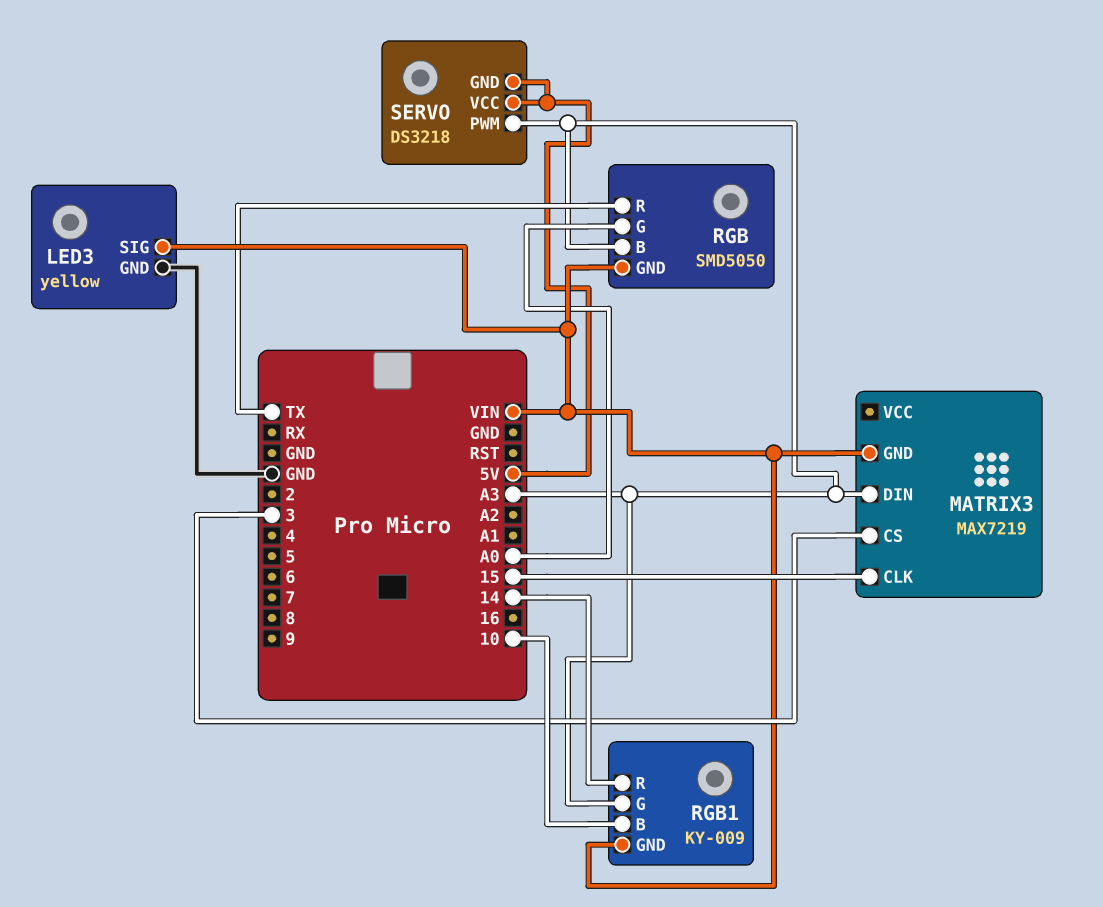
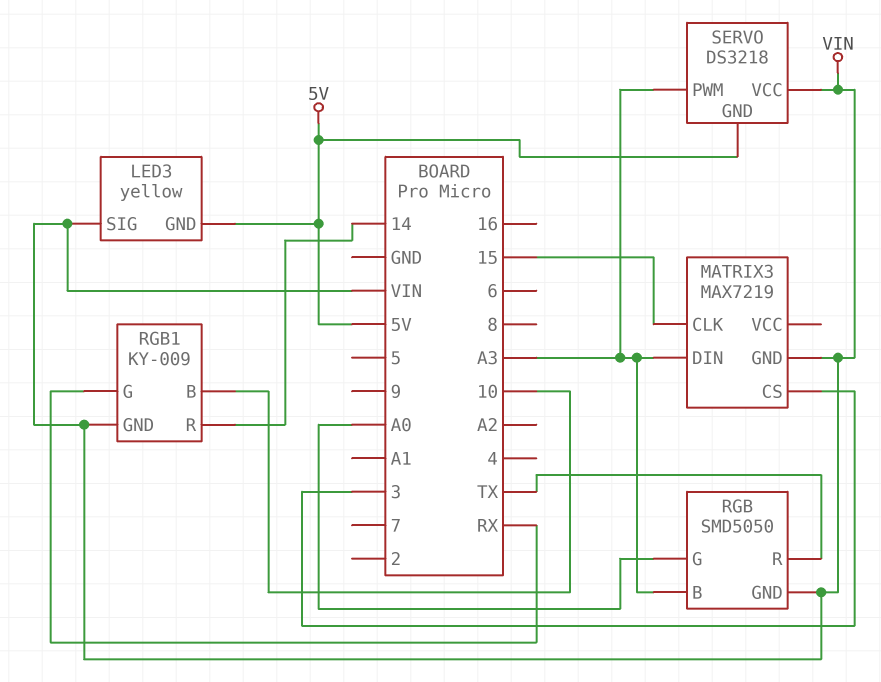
LED3 pin GND: GND -> 5V
RGB1 pin G: A3 -> RX
SERVO pin VCC: 5V -> VIN

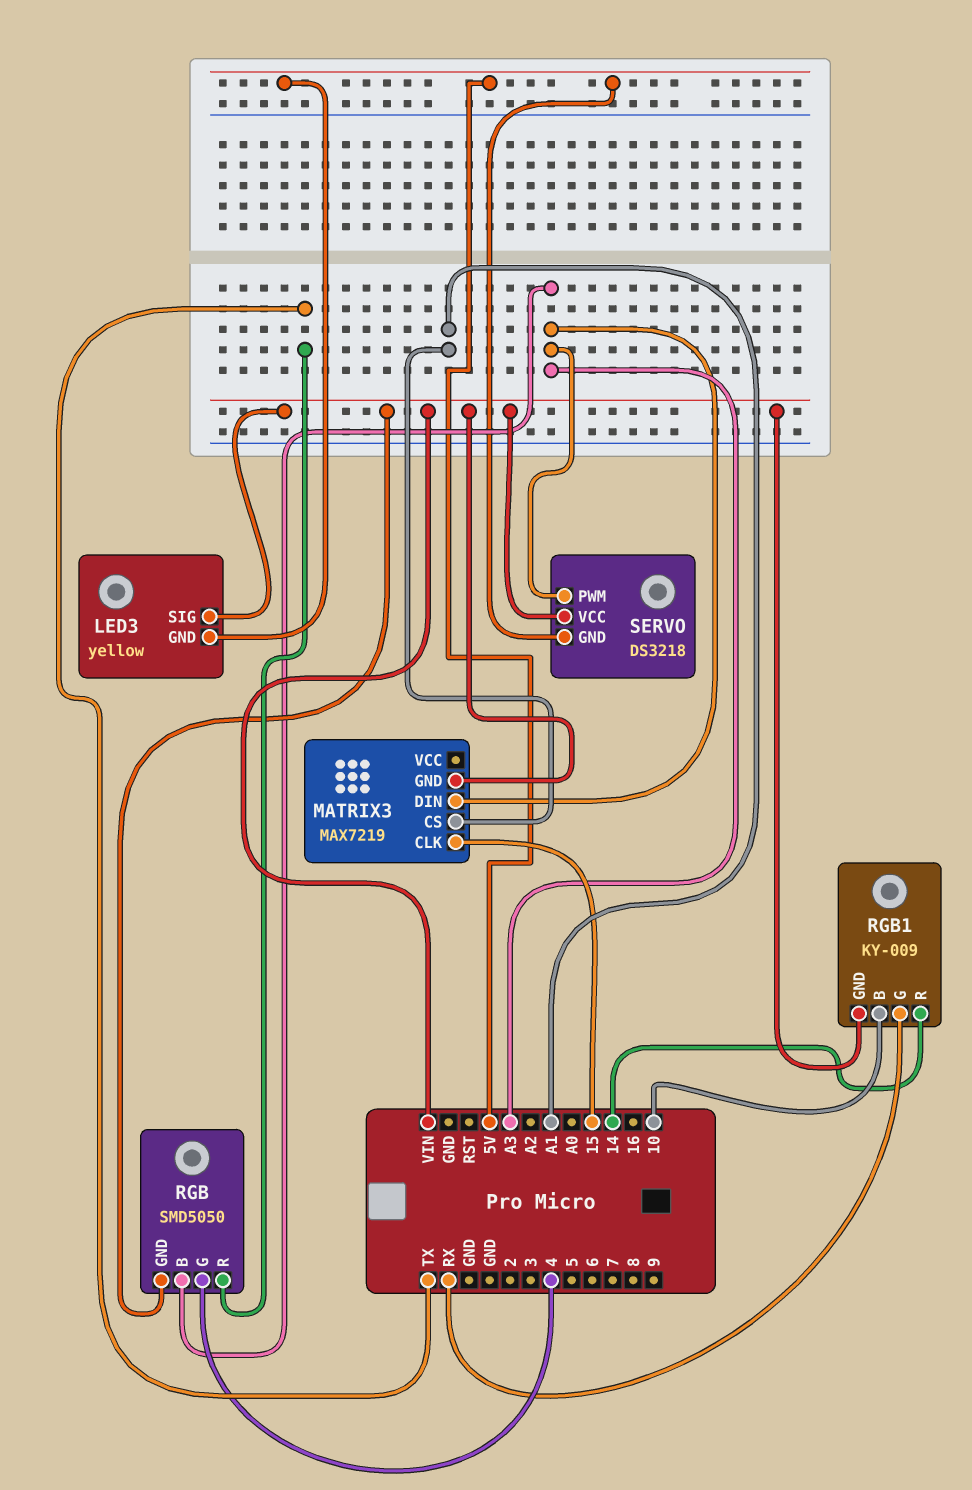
MATRIX3 pin CS: 3 -> A1
RGB pin G: A0 -> 4

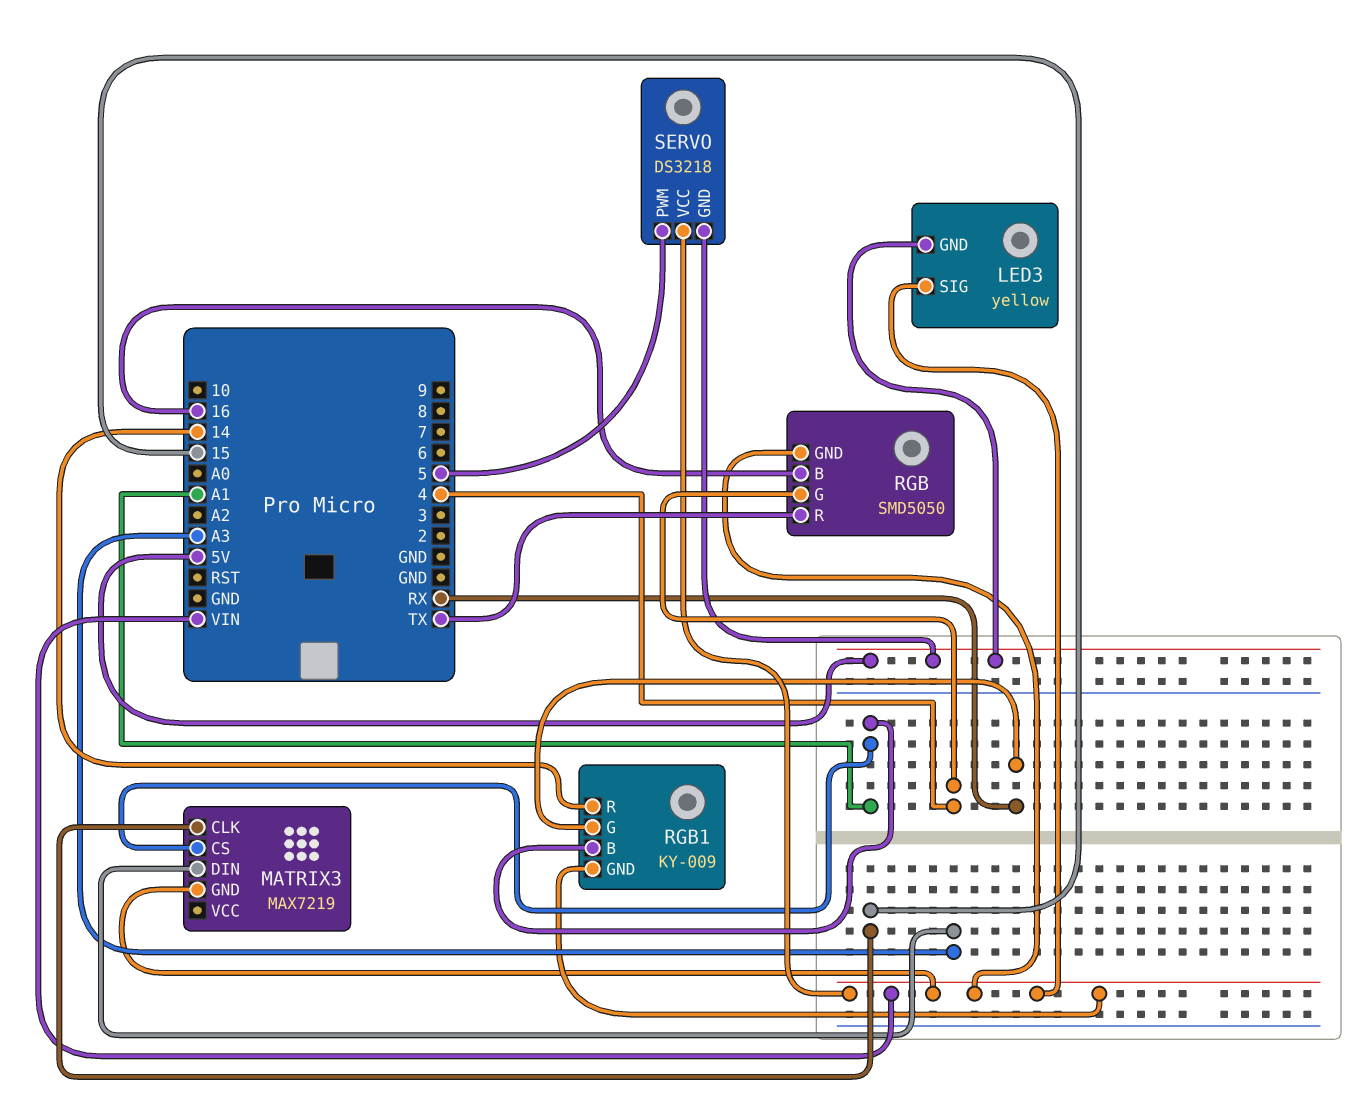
RGB pin B: A3 -> 16
RGB1 pin B: 10 -> A1
SERVO pin PWM: A3 -> 5

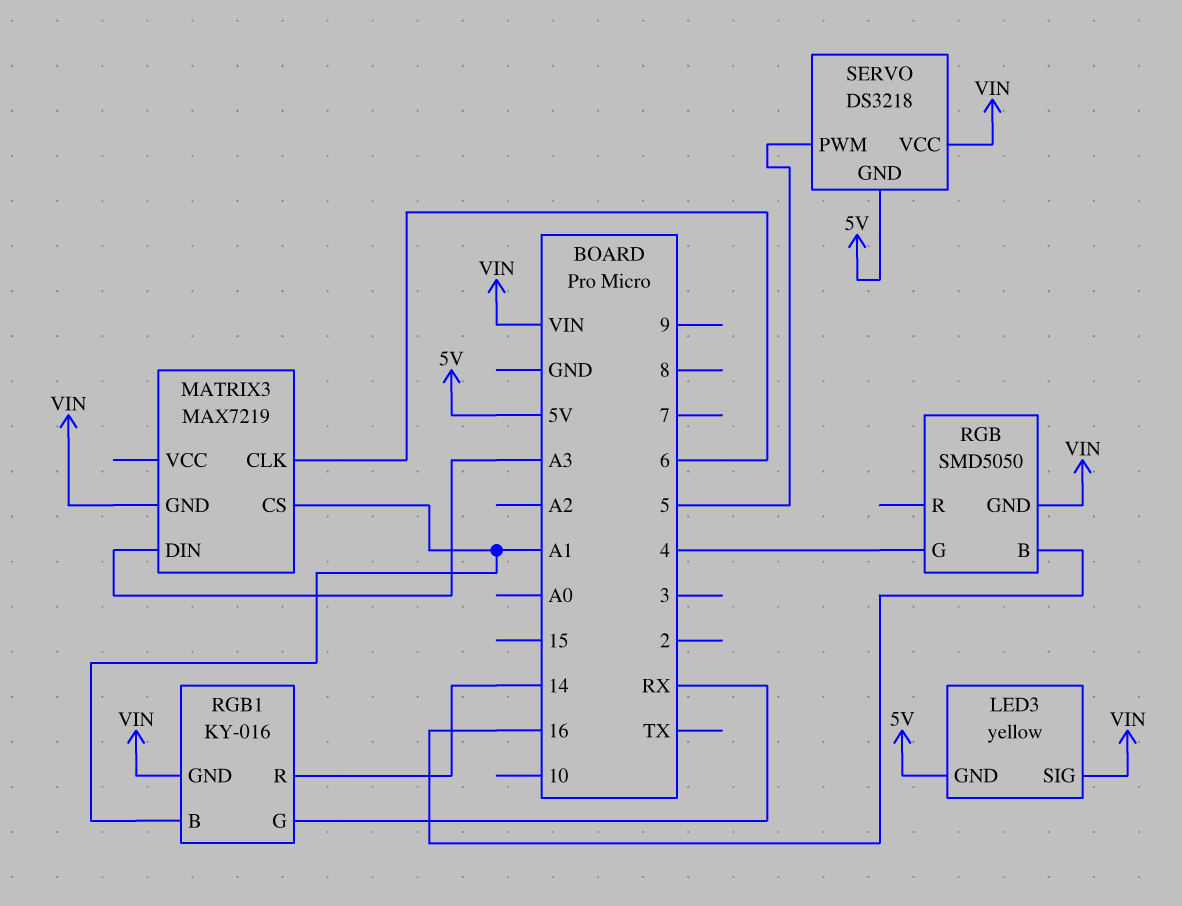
MATRIX3 pin CLK: 15 -> 6
RGB pin R: TX -> none
RGB1: KY-009 -> KY-016

